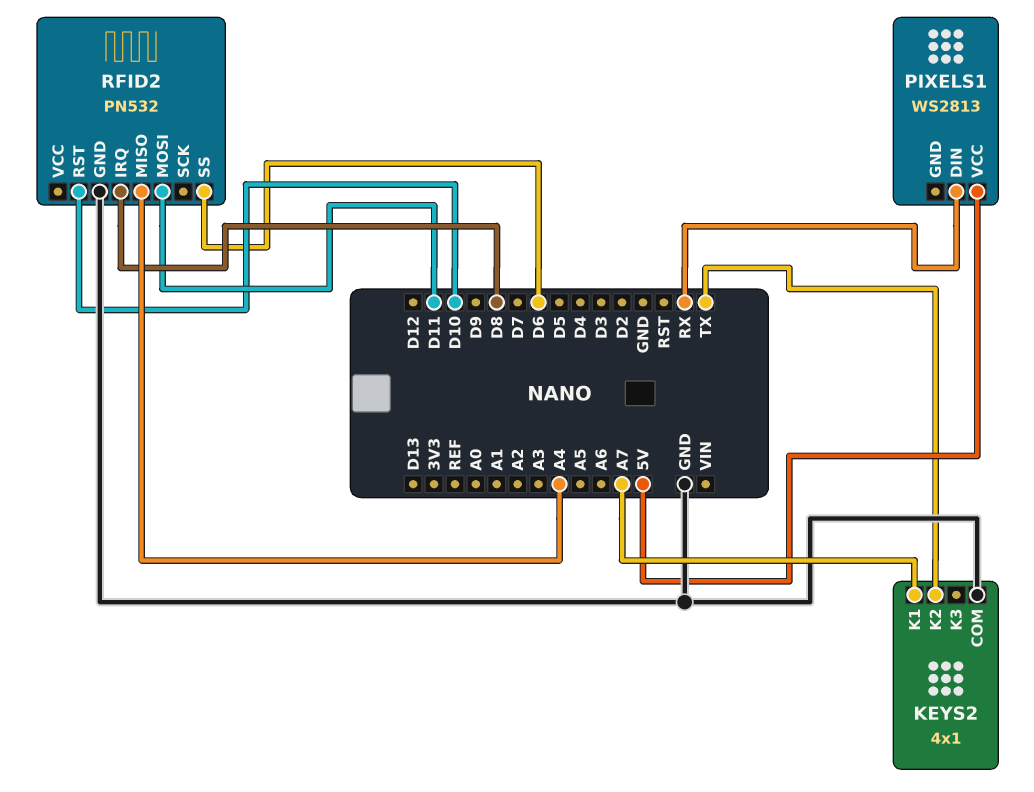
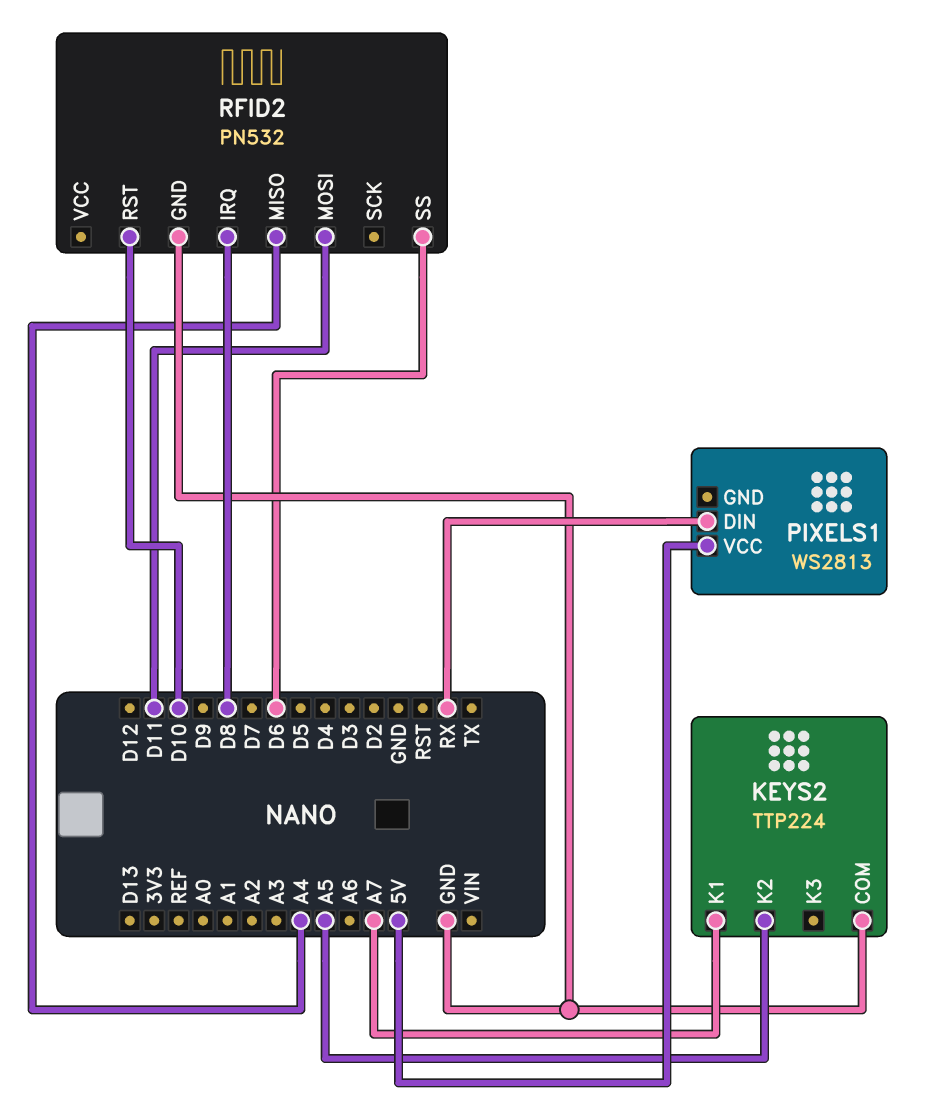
KEYS2: 4x1 -> TTP224
KEYS2 pin K2: TX -> A5

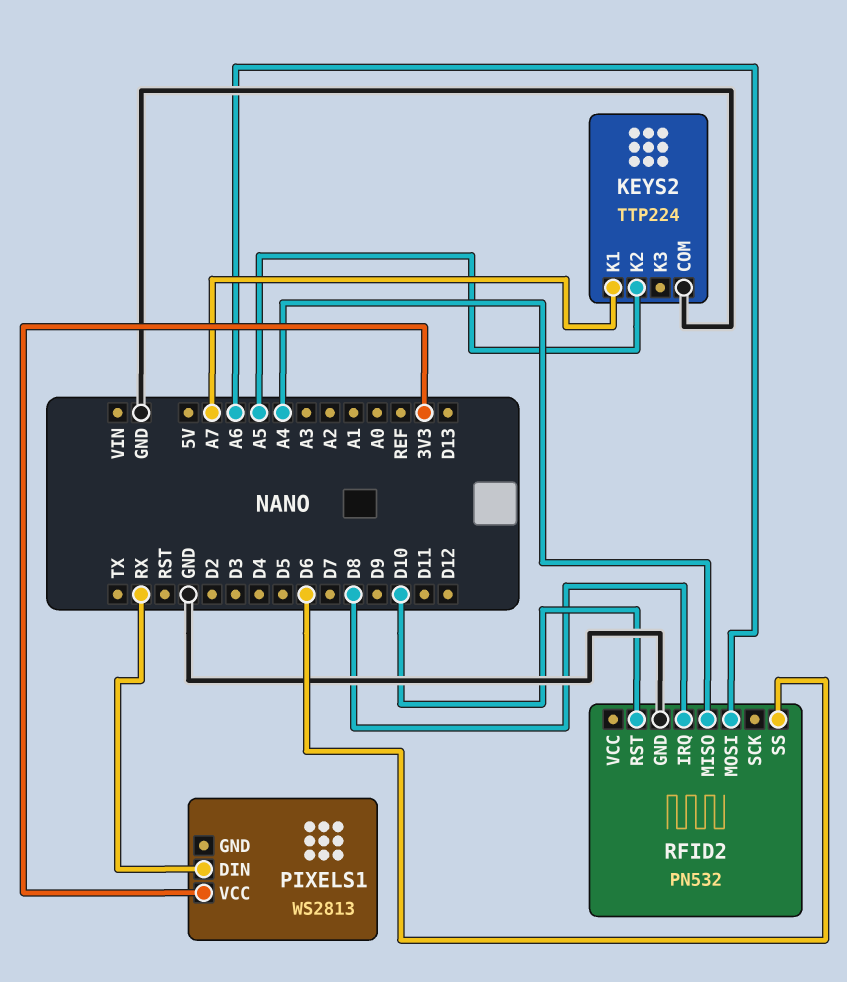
PIXELS1 pin VCC: 5V -> 3V3
RFID2 pin MOSI: D11 -> A6

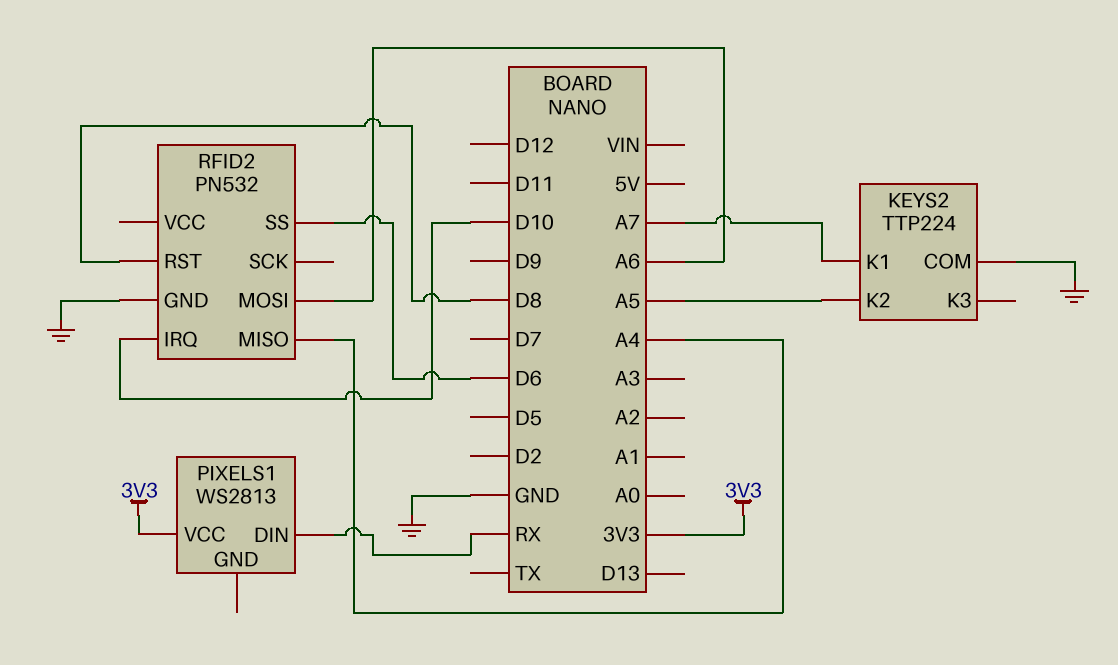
RFID2 pin IRQ: D8 -> D10
RFID2 pin RST: D10 -> D8

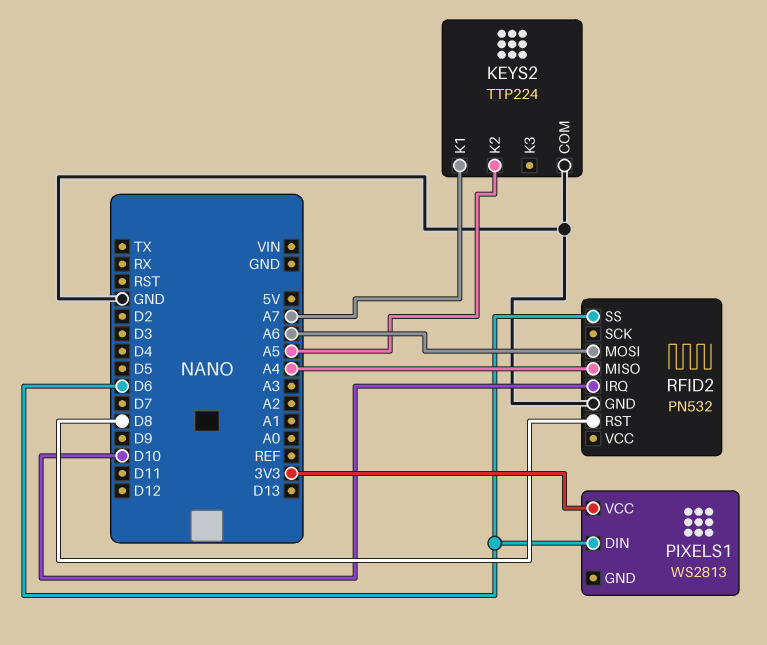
PIXELS1 pin DIN: RX -> D6

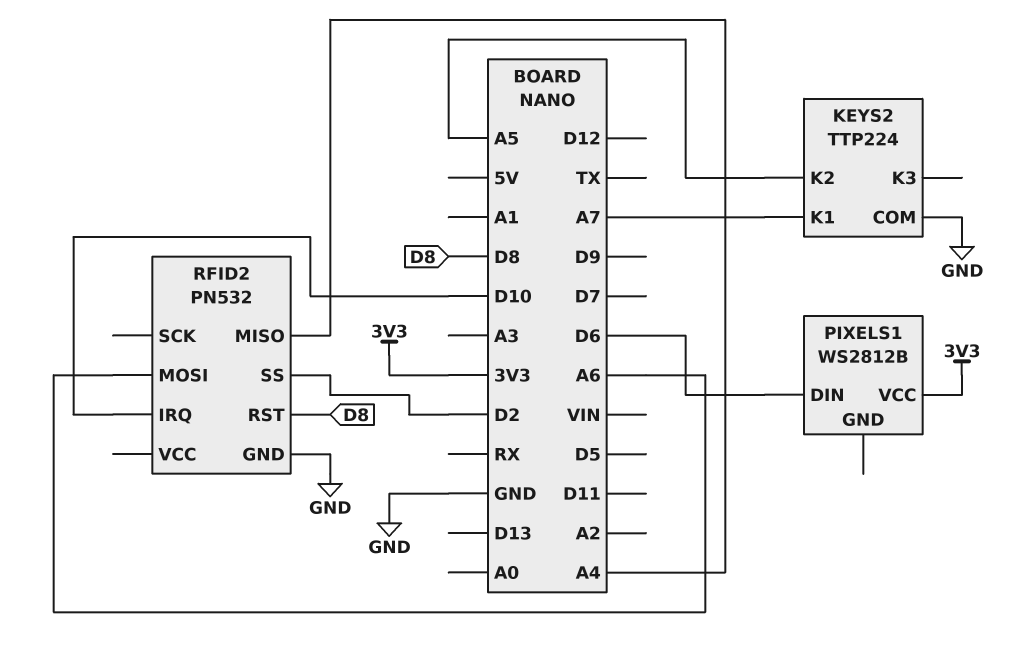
PIXELS1: WS2813 -> WS2812B
RFID2 pin SS: D6 -> D2

